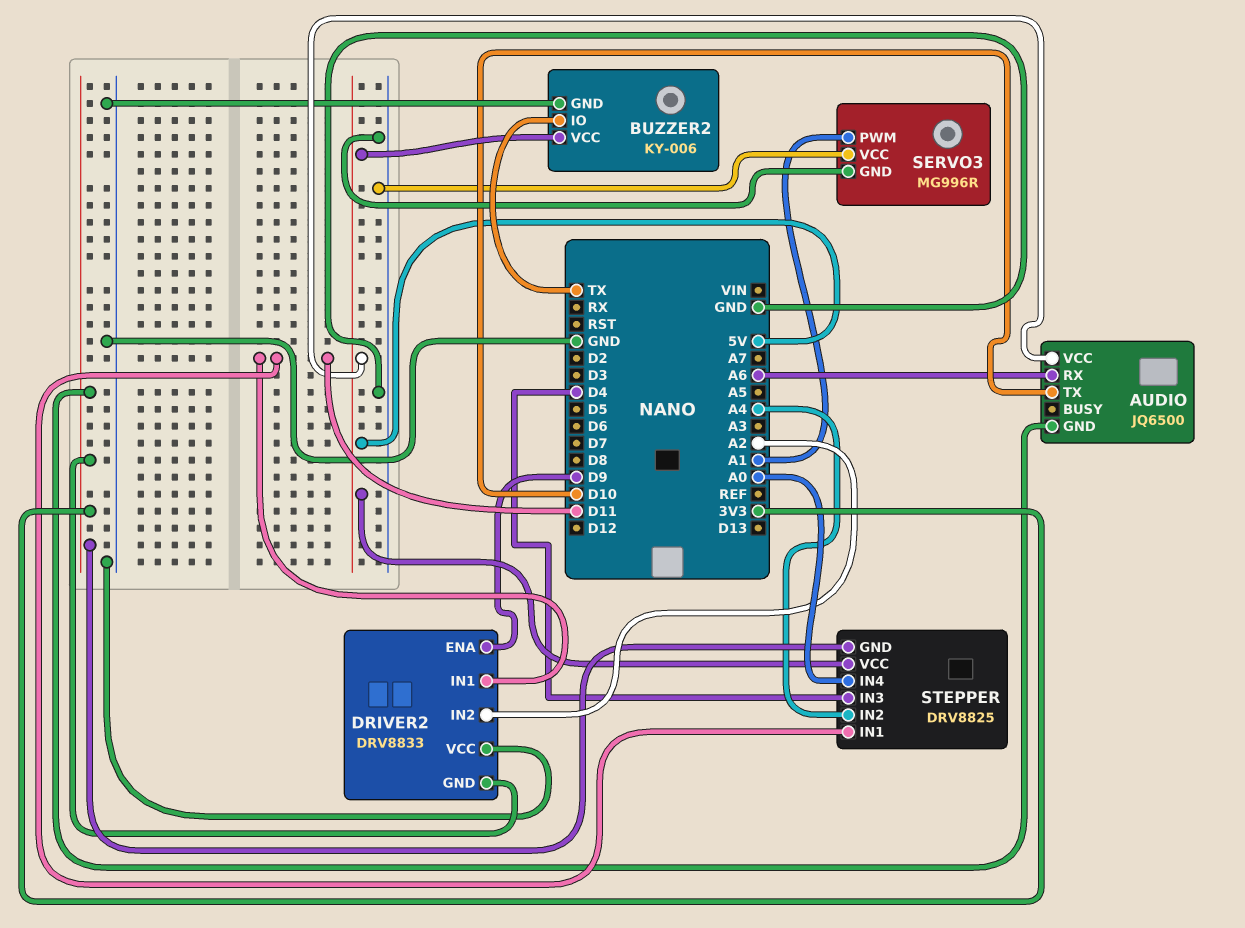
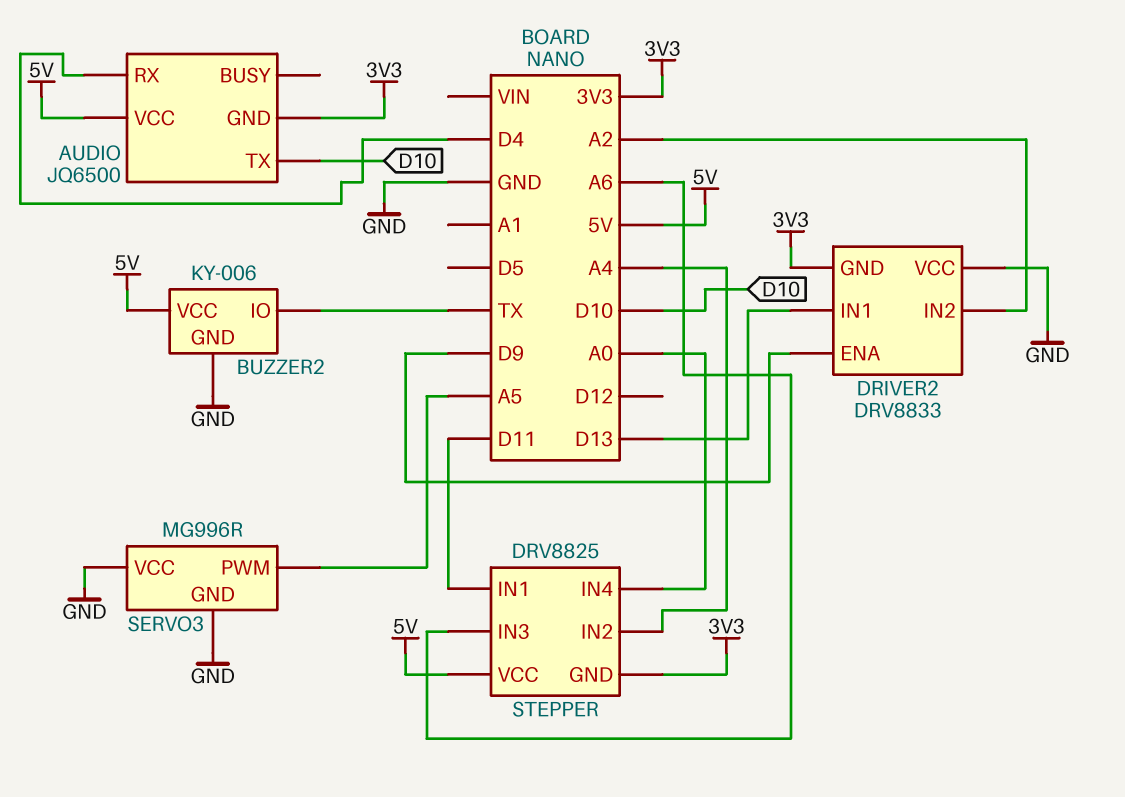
AUDIO pin RX: A6 -> D4
DRIVER2 pin IN1: D11 -> D13
SERVO3 pin PWM: A1 -> A5
STEPPER pin IN3: D4 -> A6

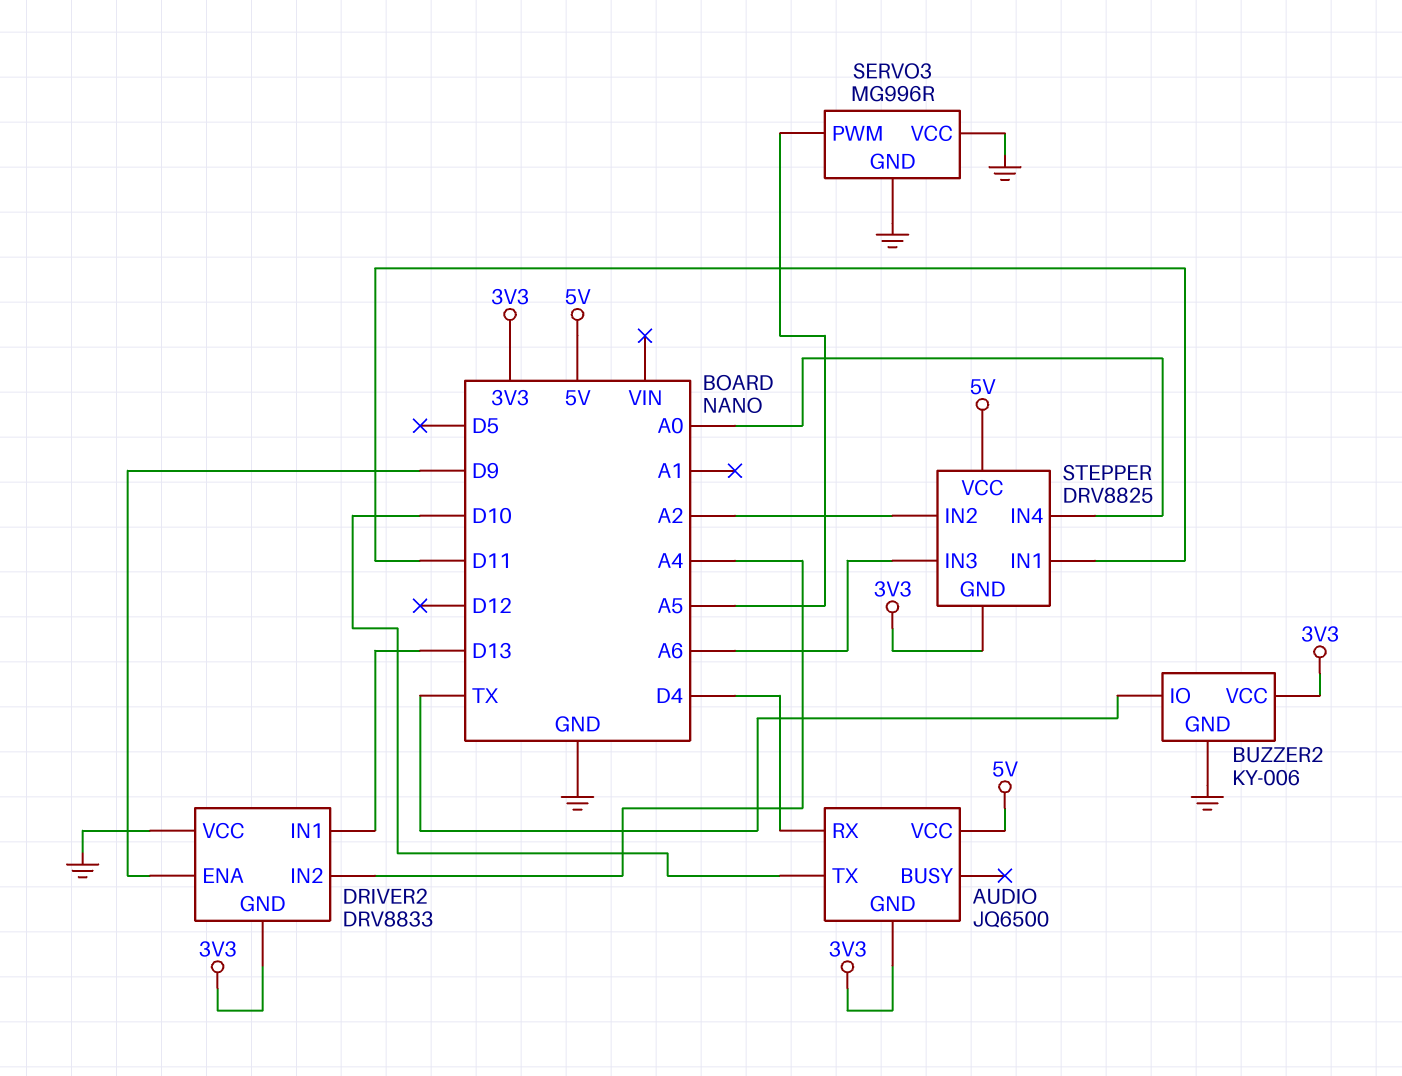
BUZZER2 pin VCC: 5V -> 3V3
DRIVER2 pin IN2: A2 -> A4
STEPPER pin IN2: A4 -> A2

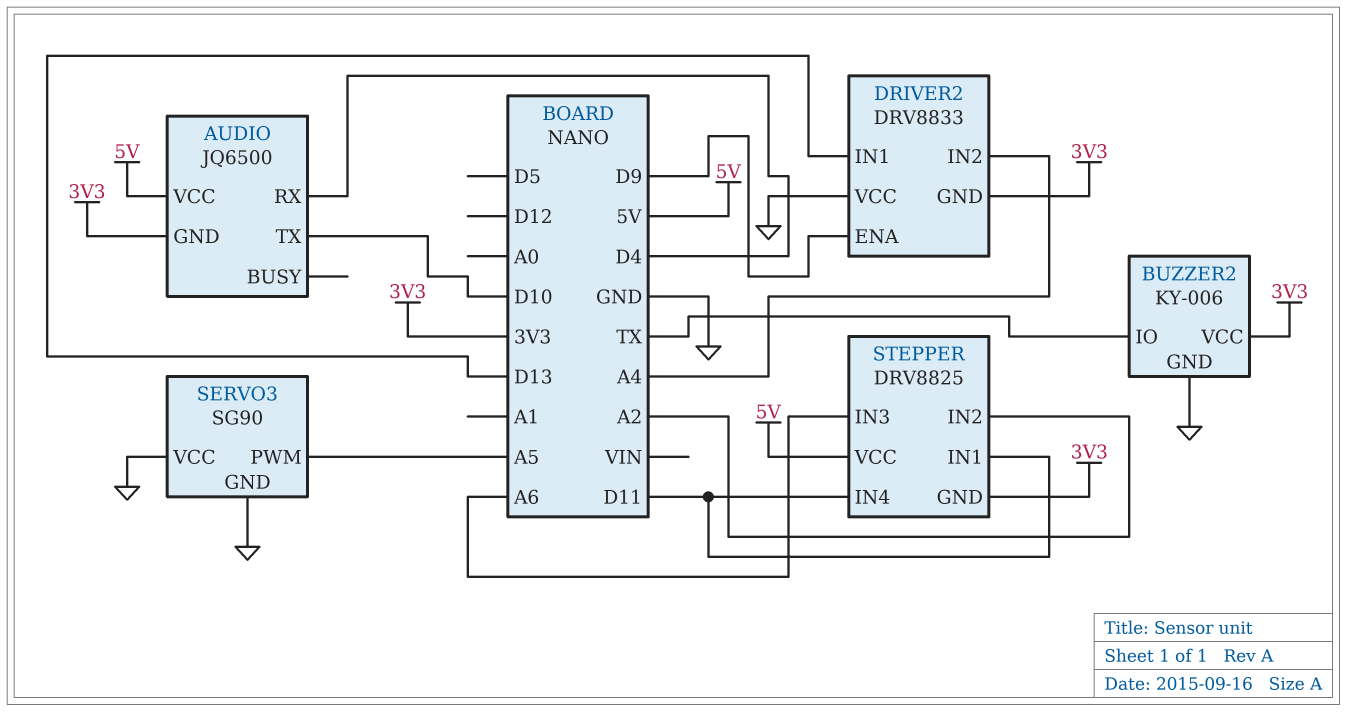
SERVO3: MG996R -> SG90
STEPPER pin IN4: A0 -> D11

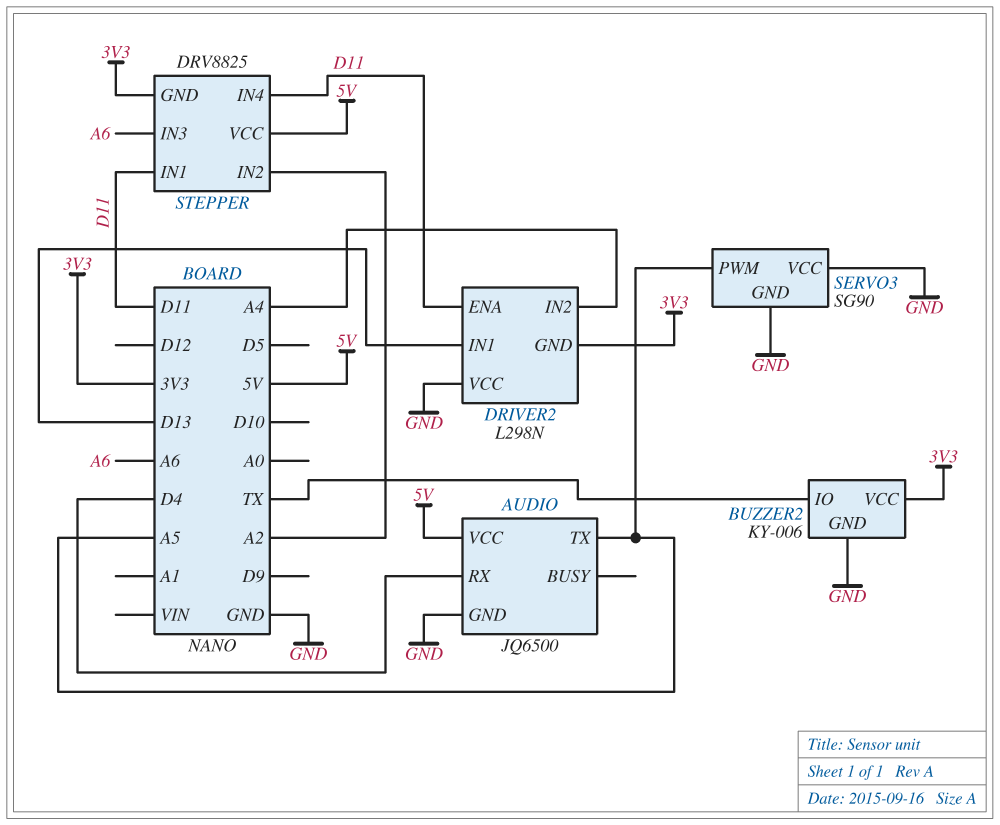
AUDIO pin GND: 3V3 -> GND
AUDIO pin TX: D10 -> A5
DRIVER2: DRV8833 -> L298N
DRIVER2 pin ENA: D9 -> D11

